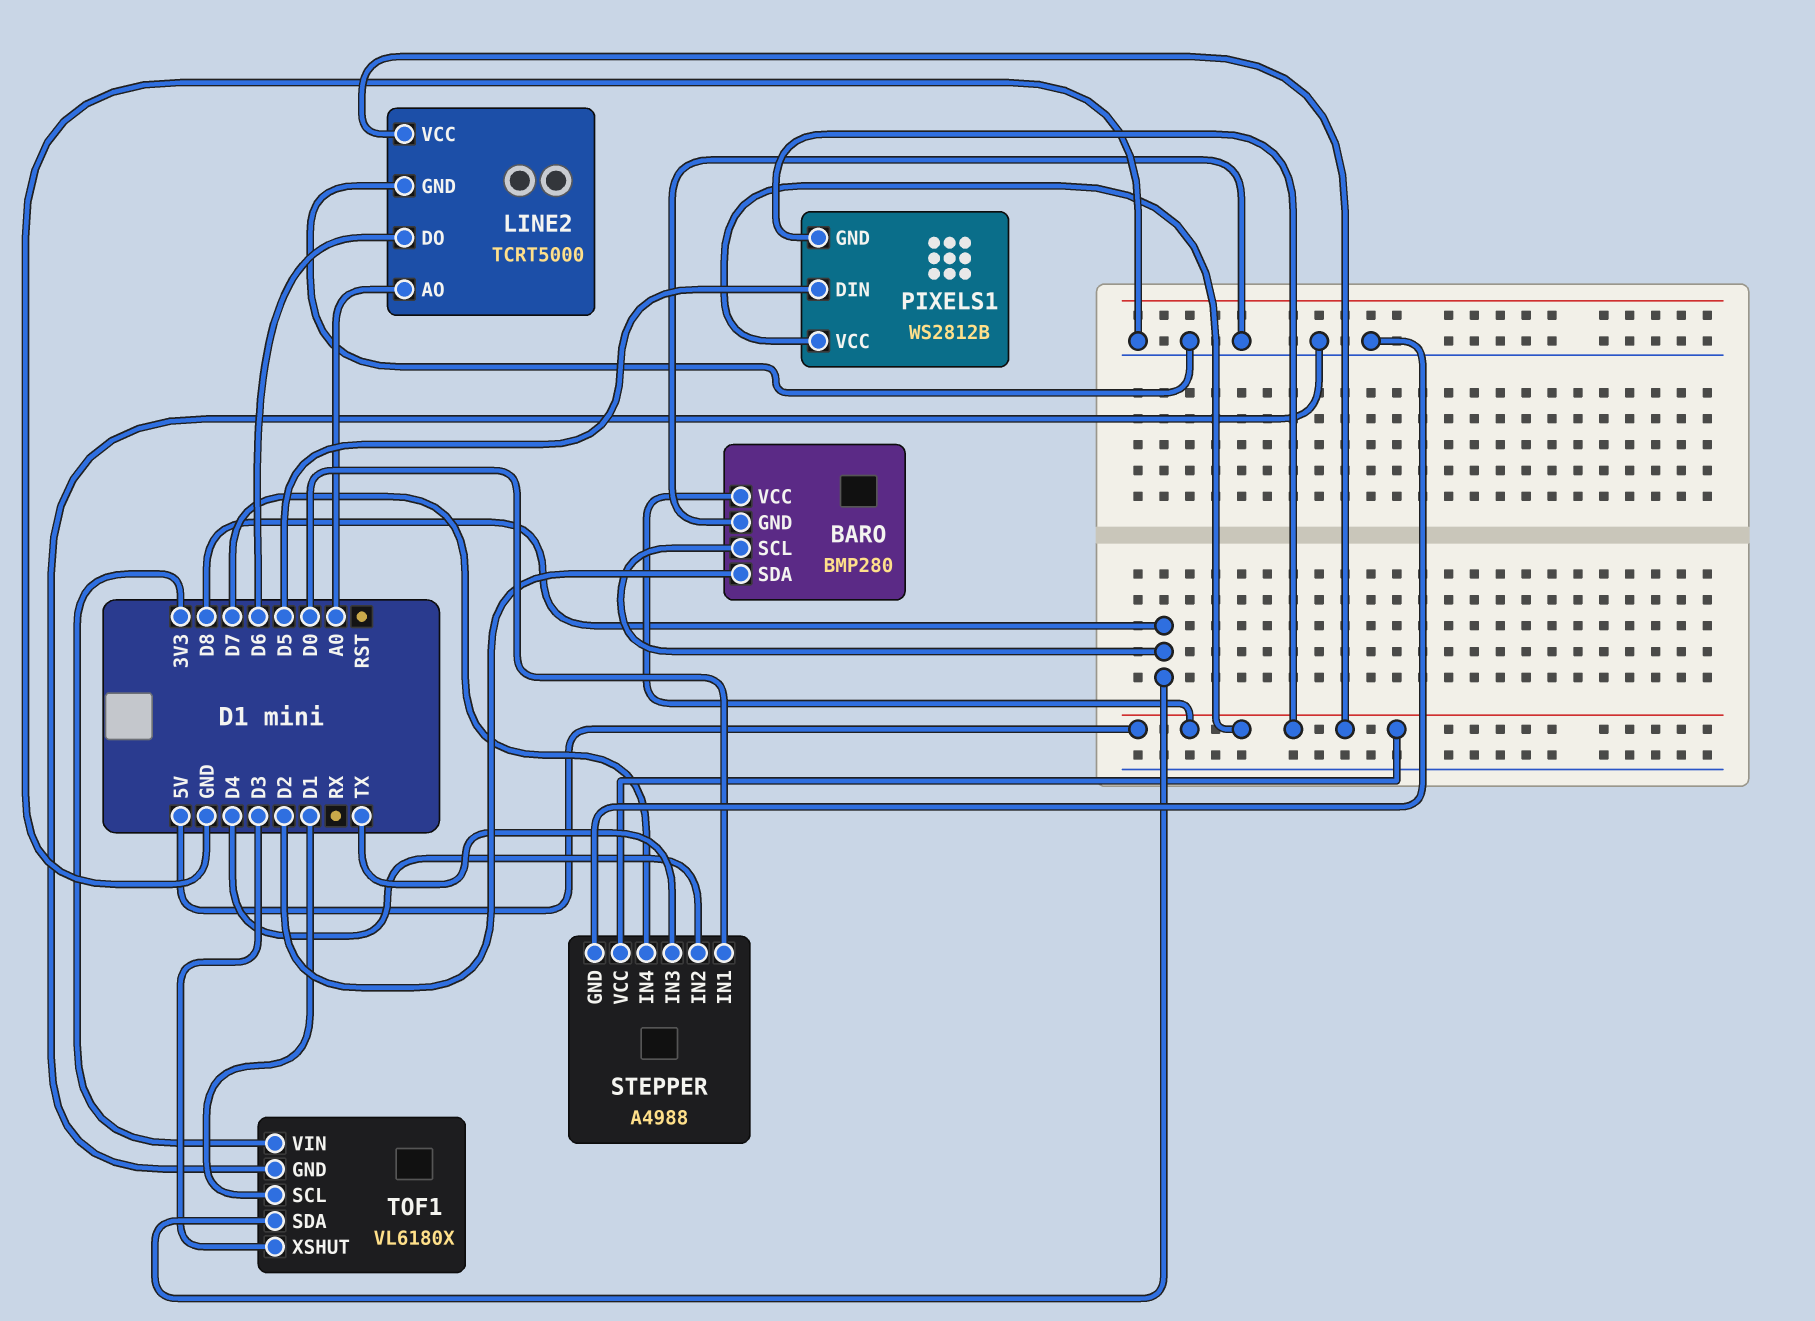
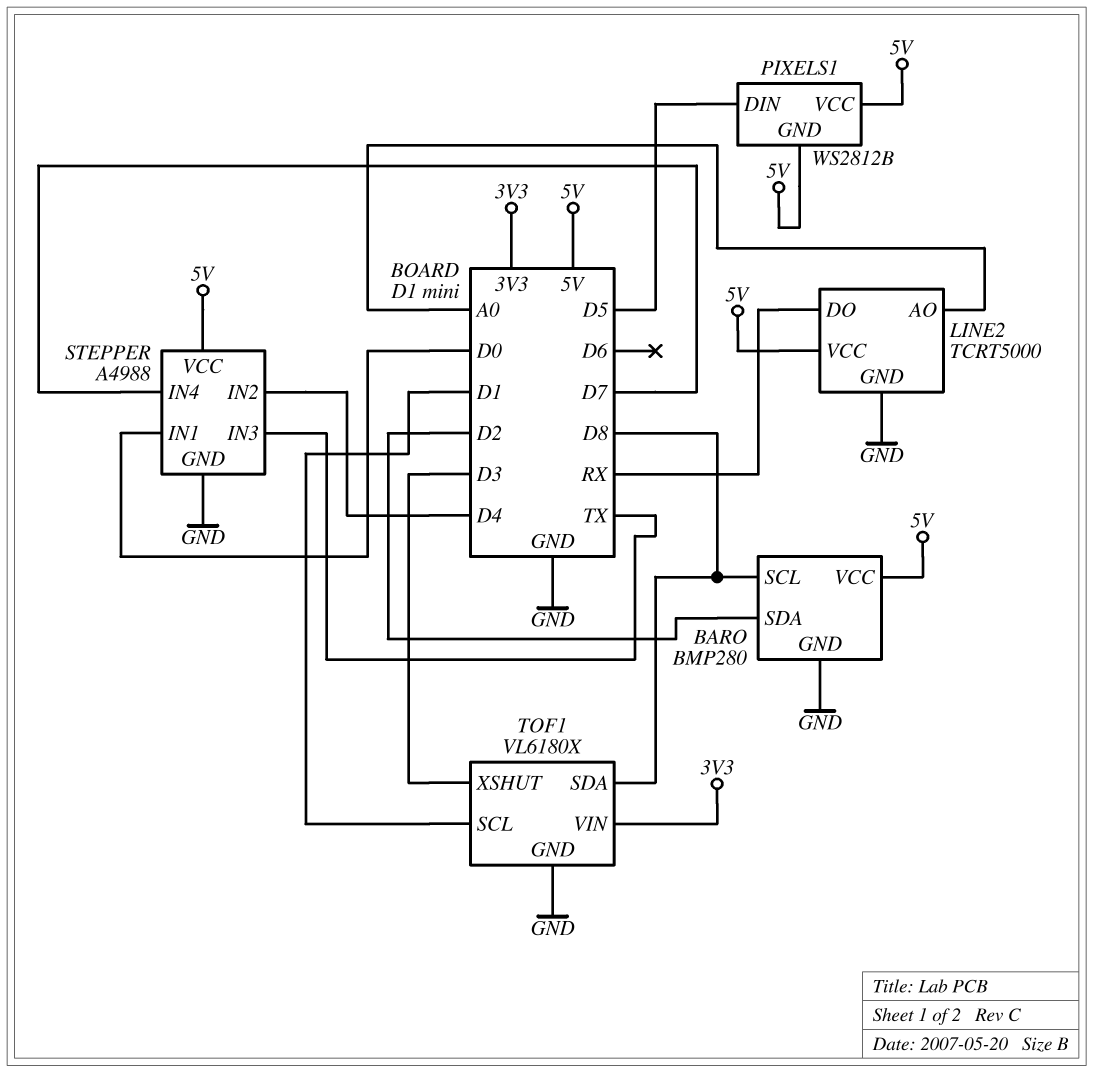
LINE2 pin DO: D6 -> RX

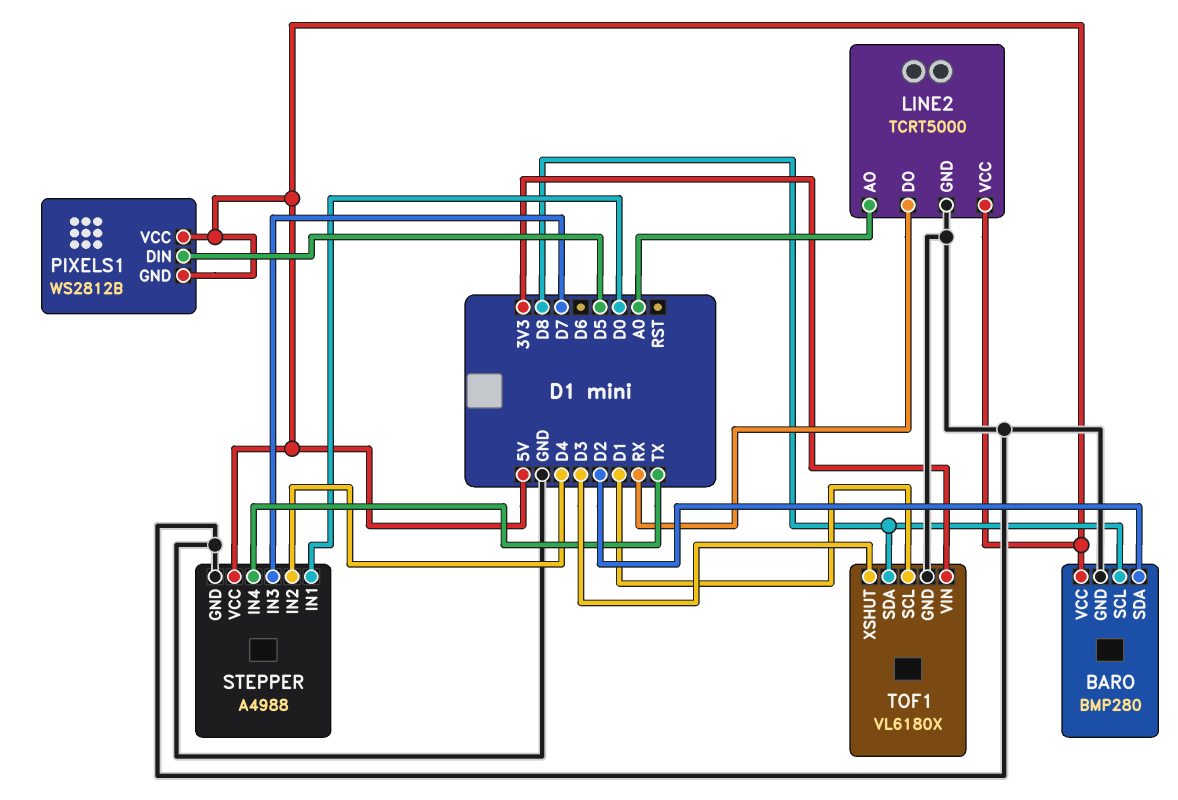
STEPPER pin IN3: TX -> D7
STEPPER pin IN4: D7 -> TX

